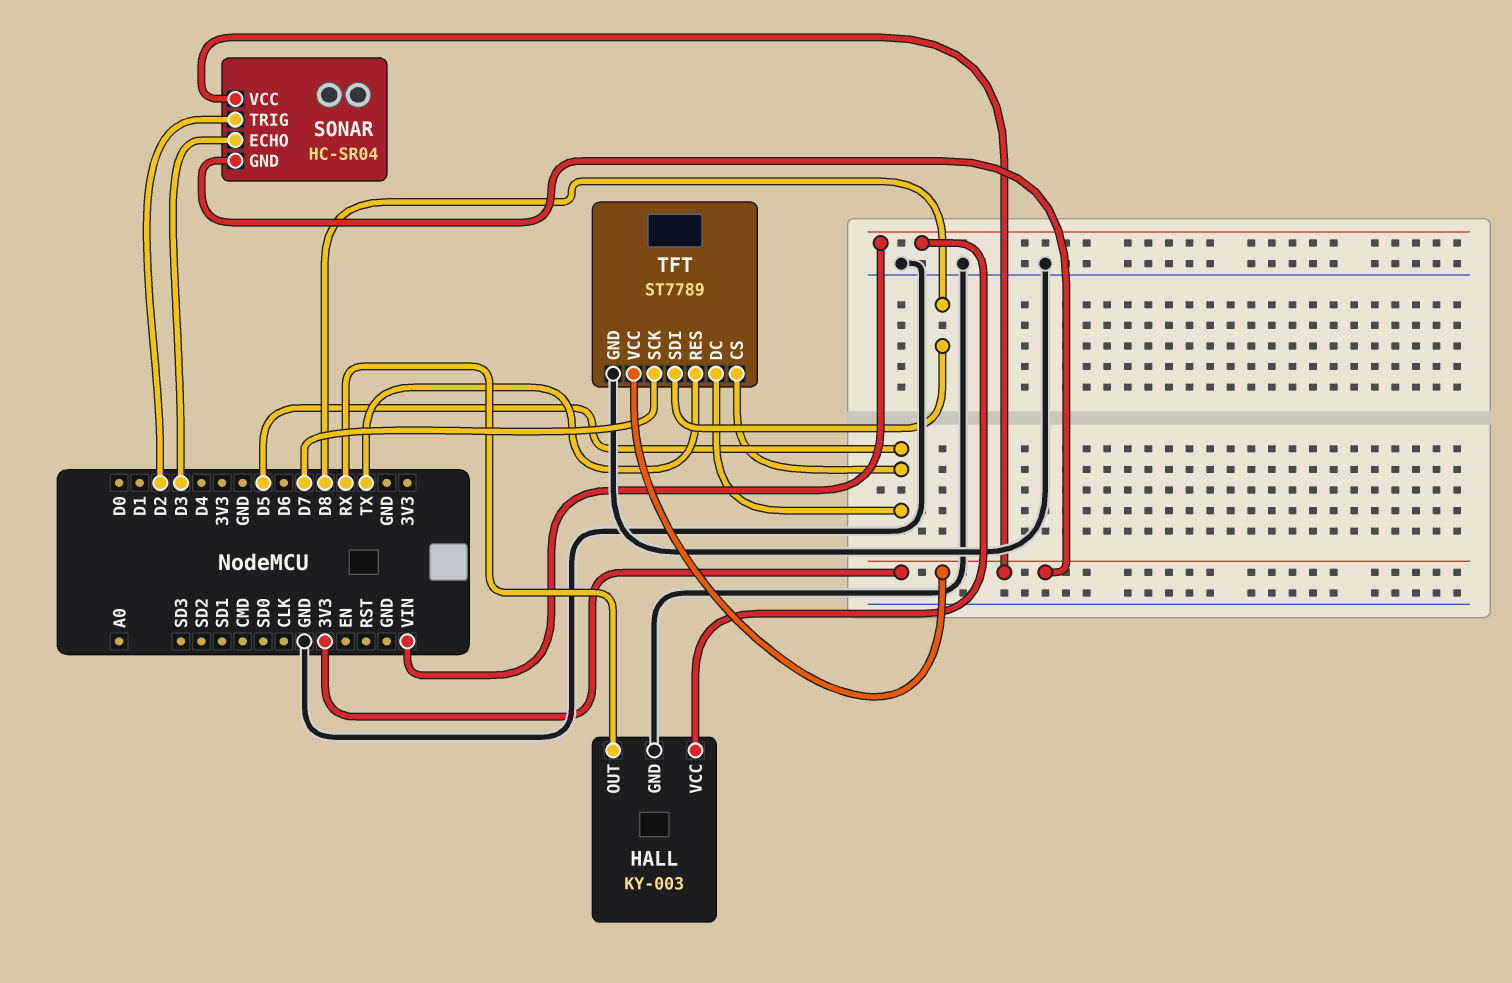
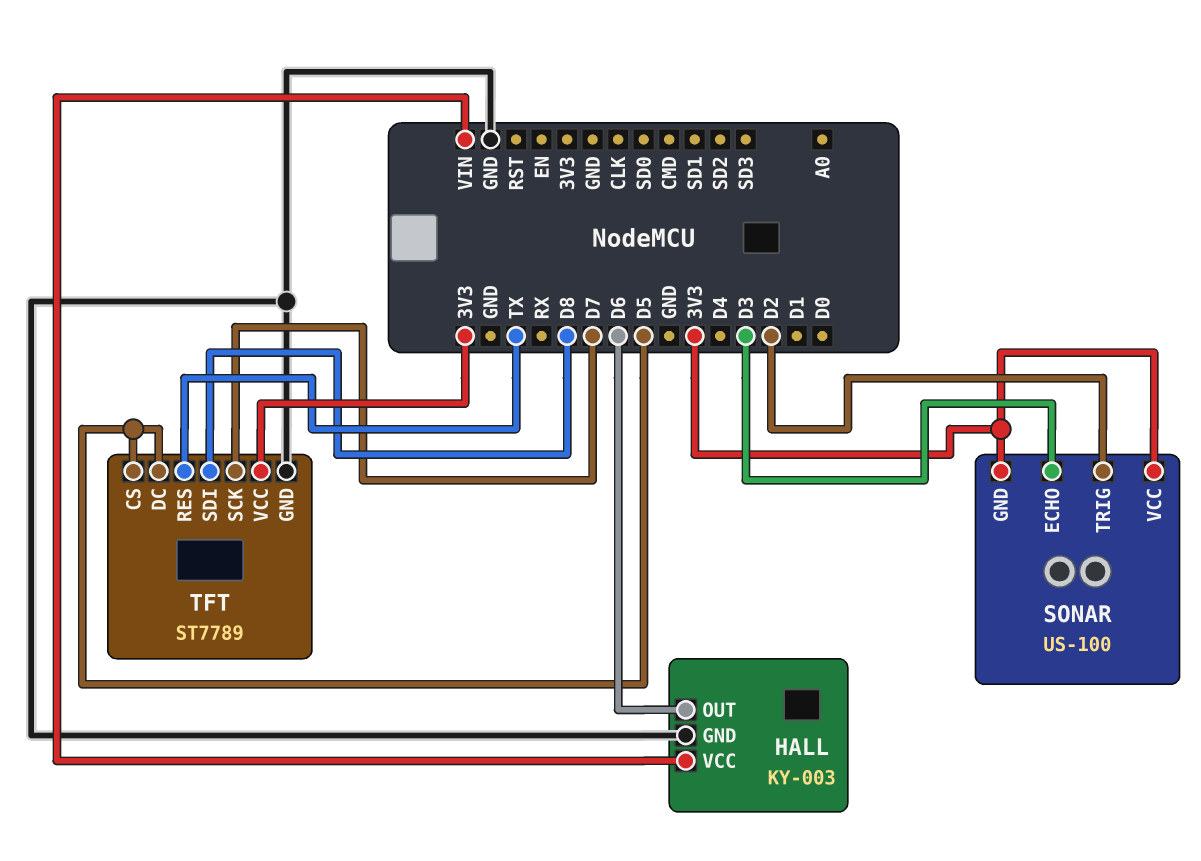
HALL pin OUT: RX -> D6
SONAR: HC-SR04 -> US-100

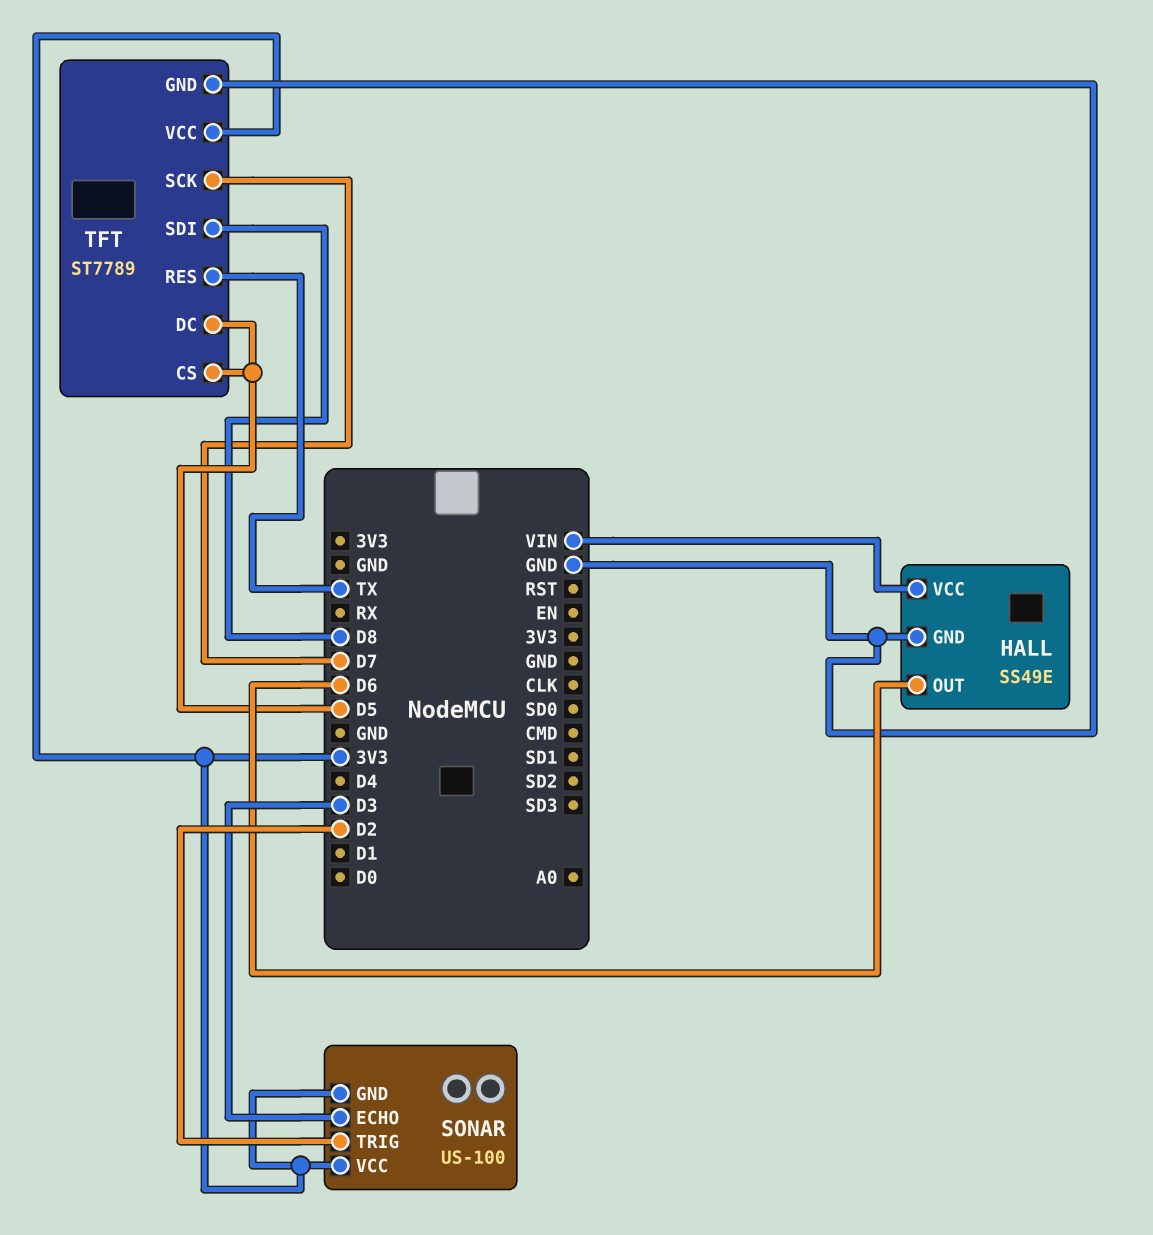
HALL: KY-003 -> SS49E

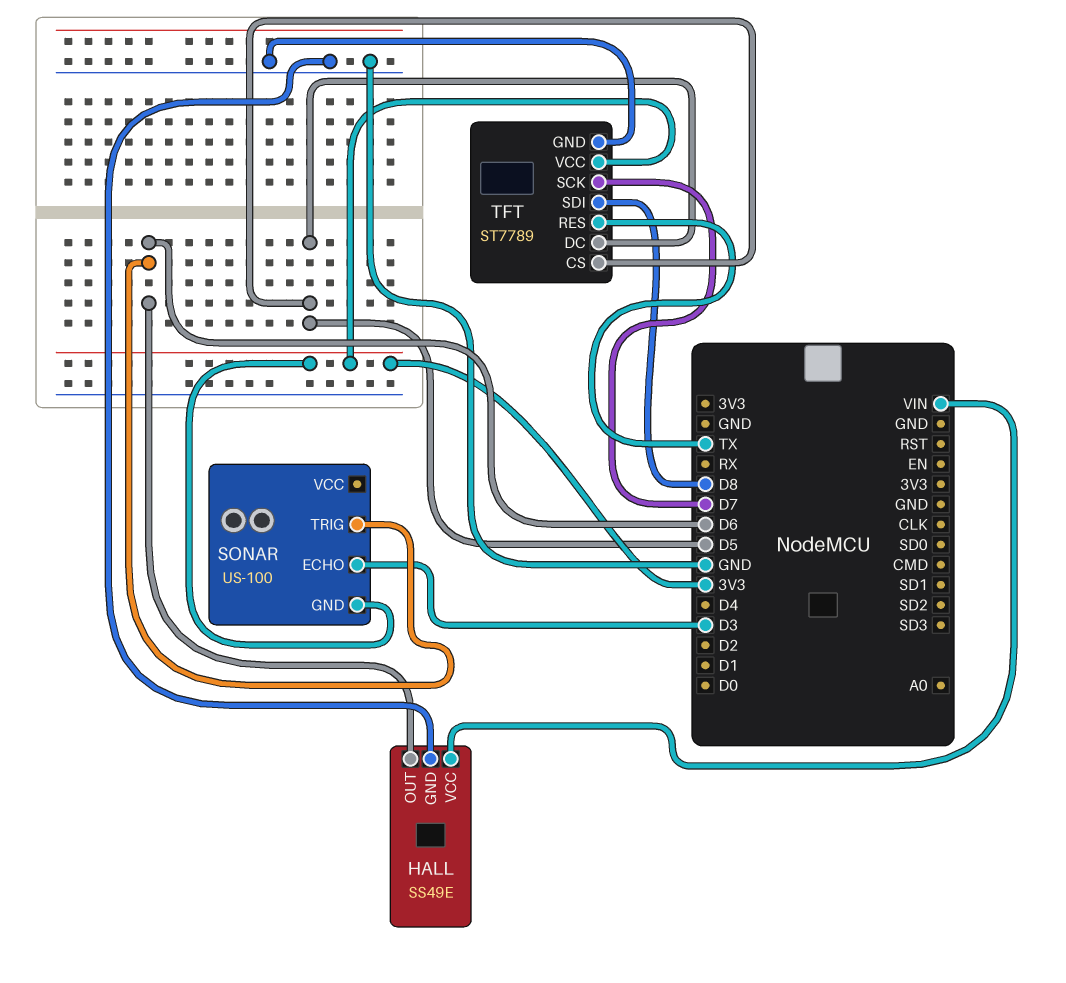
SONAR pin TRIG: D2 -> D6
SONAR pin VCC: 3V3 -> none

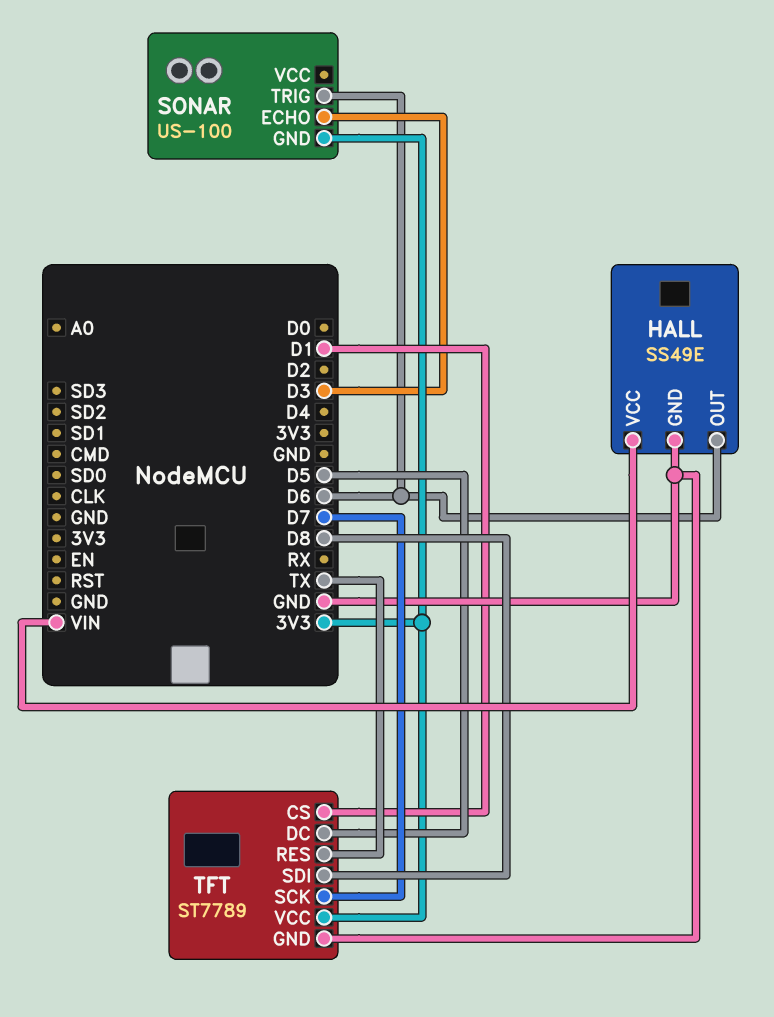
TFT pin CS: D5 -> D1

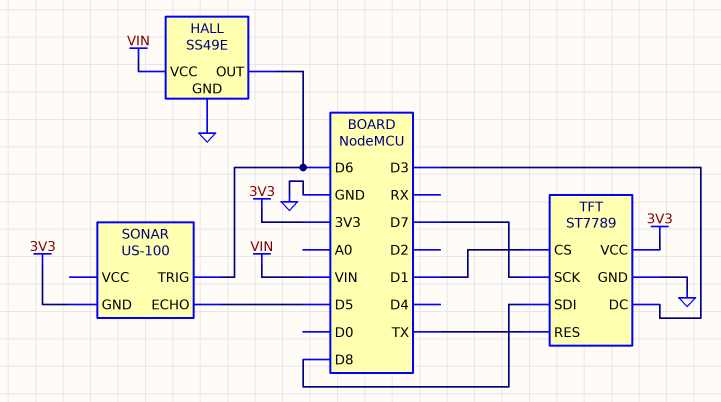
SONAR pin ECHO: D3 -> D5
TFT pin DC: D5 -> D3

